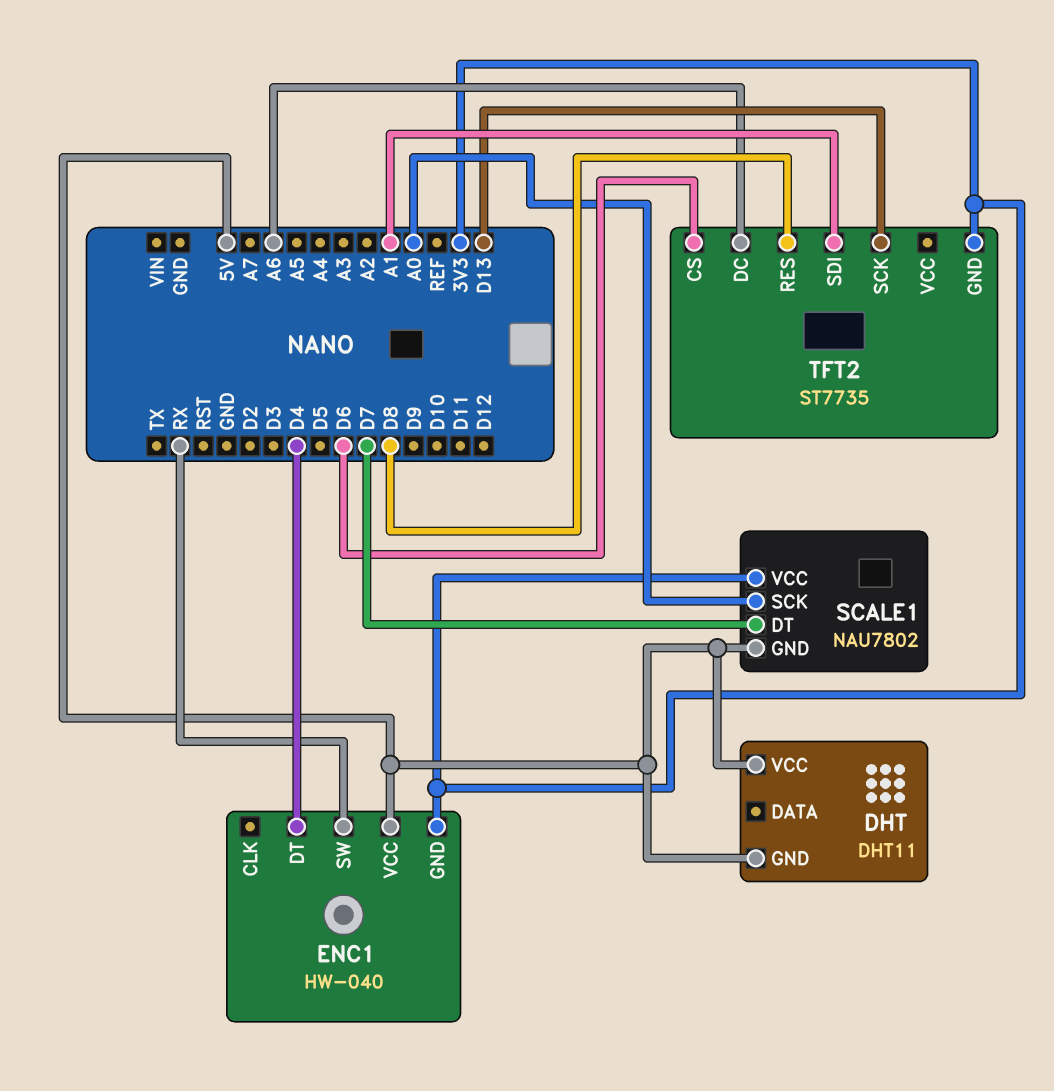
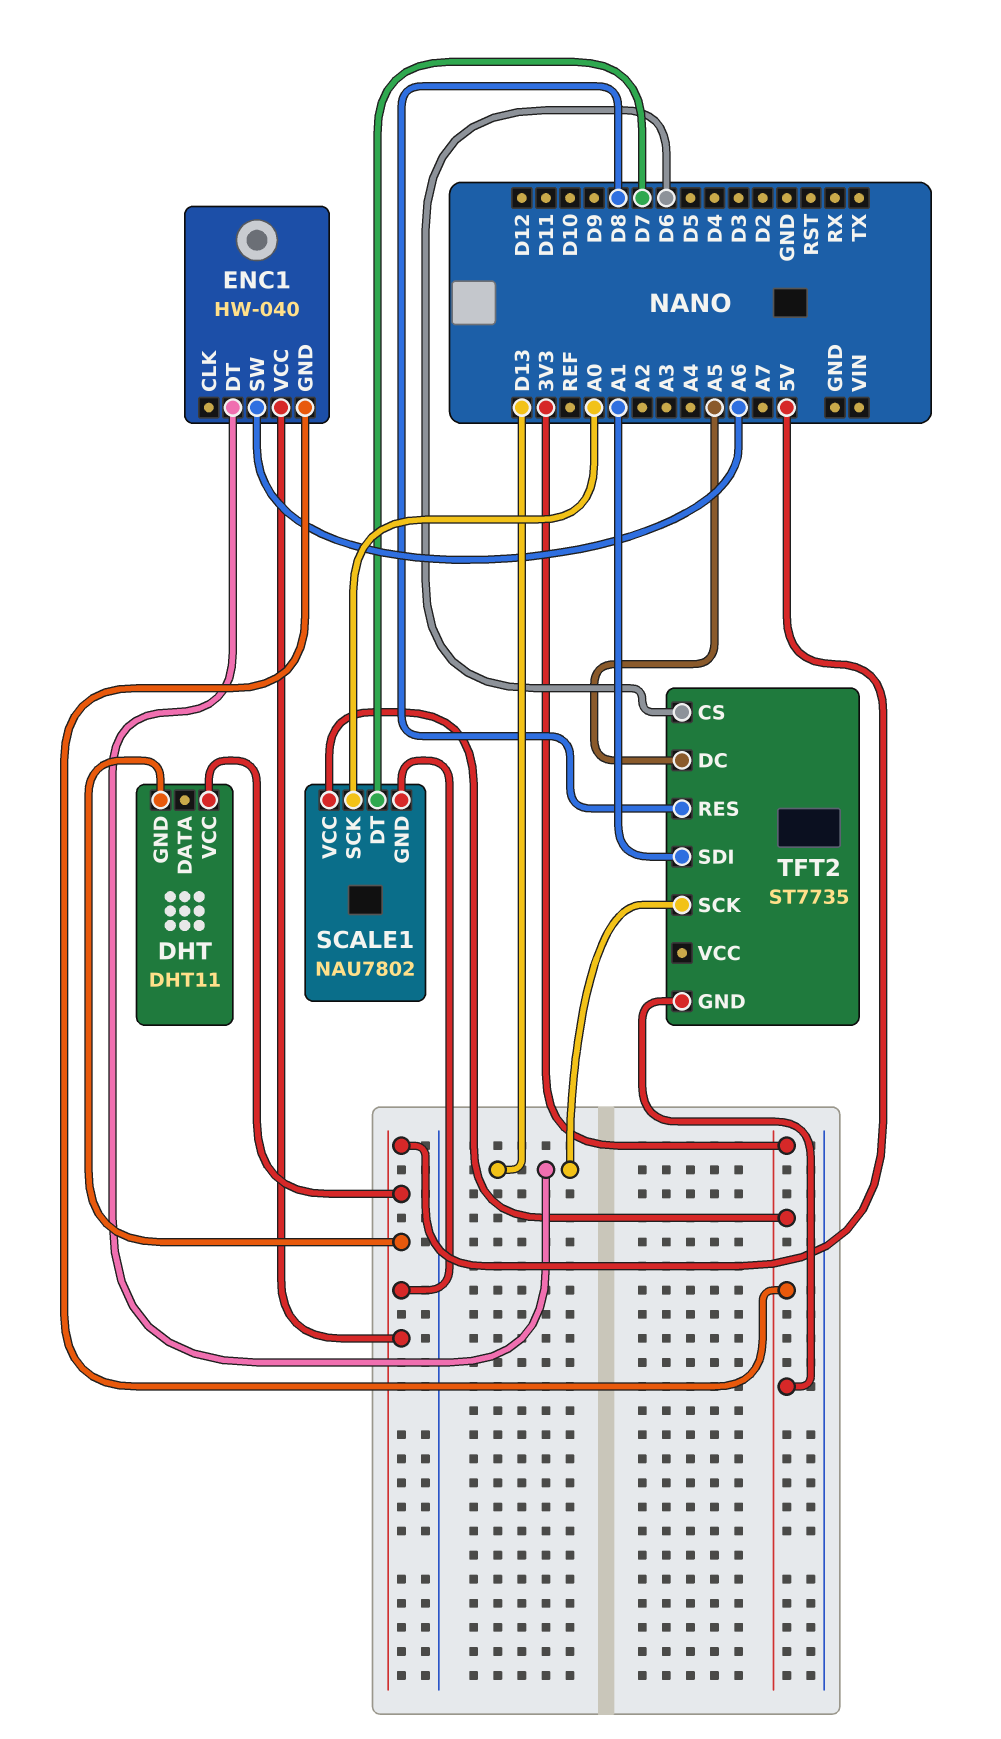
ENC1 pin DT: D4 -> D13
ENC1 pin SW: RX -> A6
TFT2 pin DC: A6 -> A5

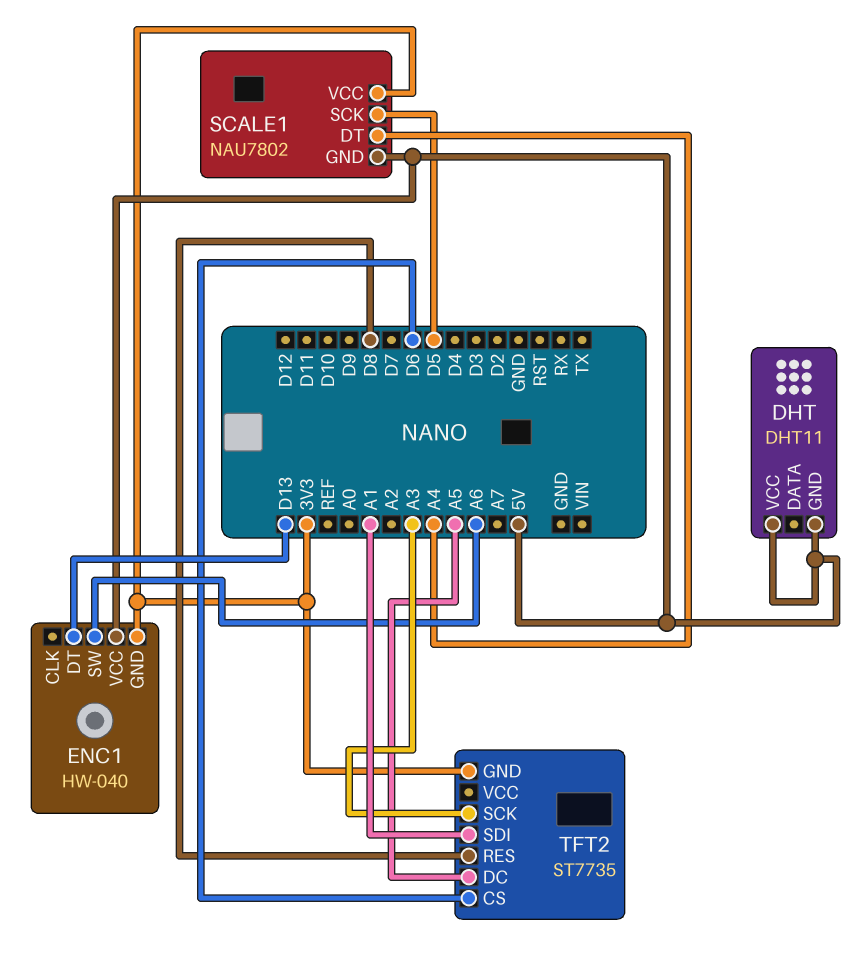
SCALE1 pin DT: D7 -> A4
SCALE1 pin SCK: A0 -> D5
TFT2 pin SCK: D13 -> A3

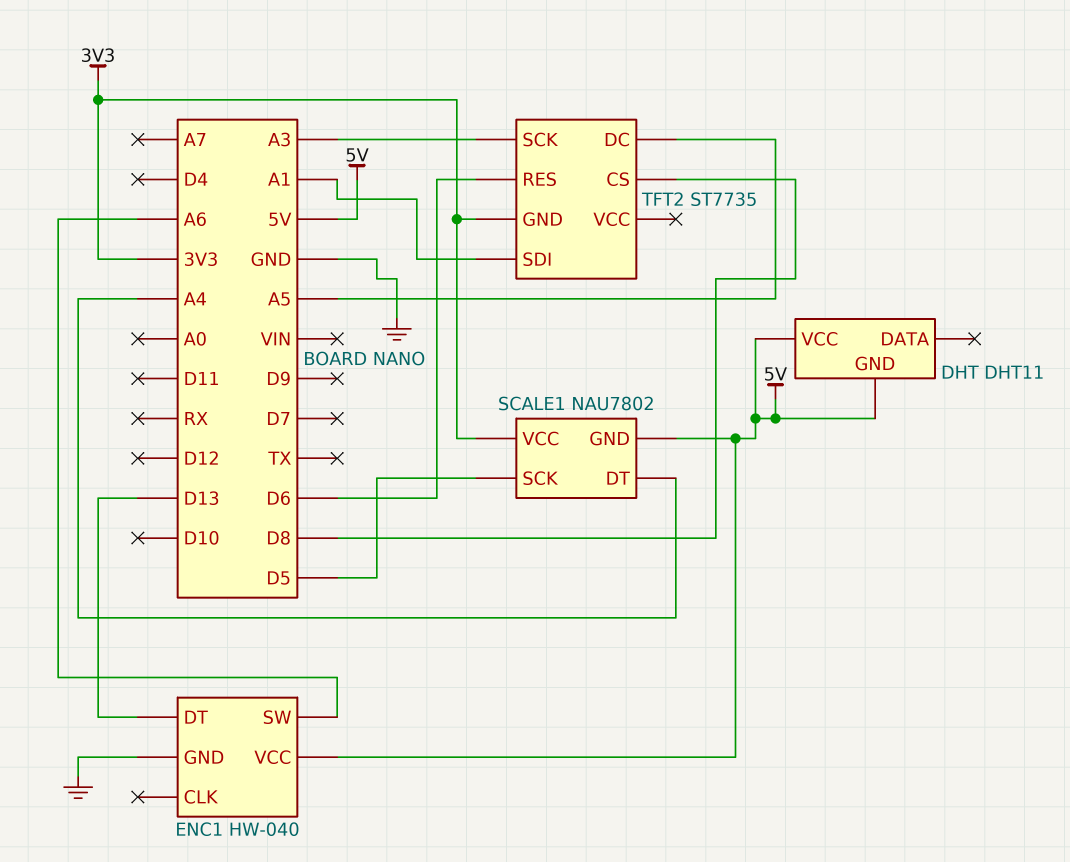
ENC1 pin GND: 3V3 -> GND
TFT2 pin CS: D6 -> D8
TFT2 pin RES: D8 -> D6

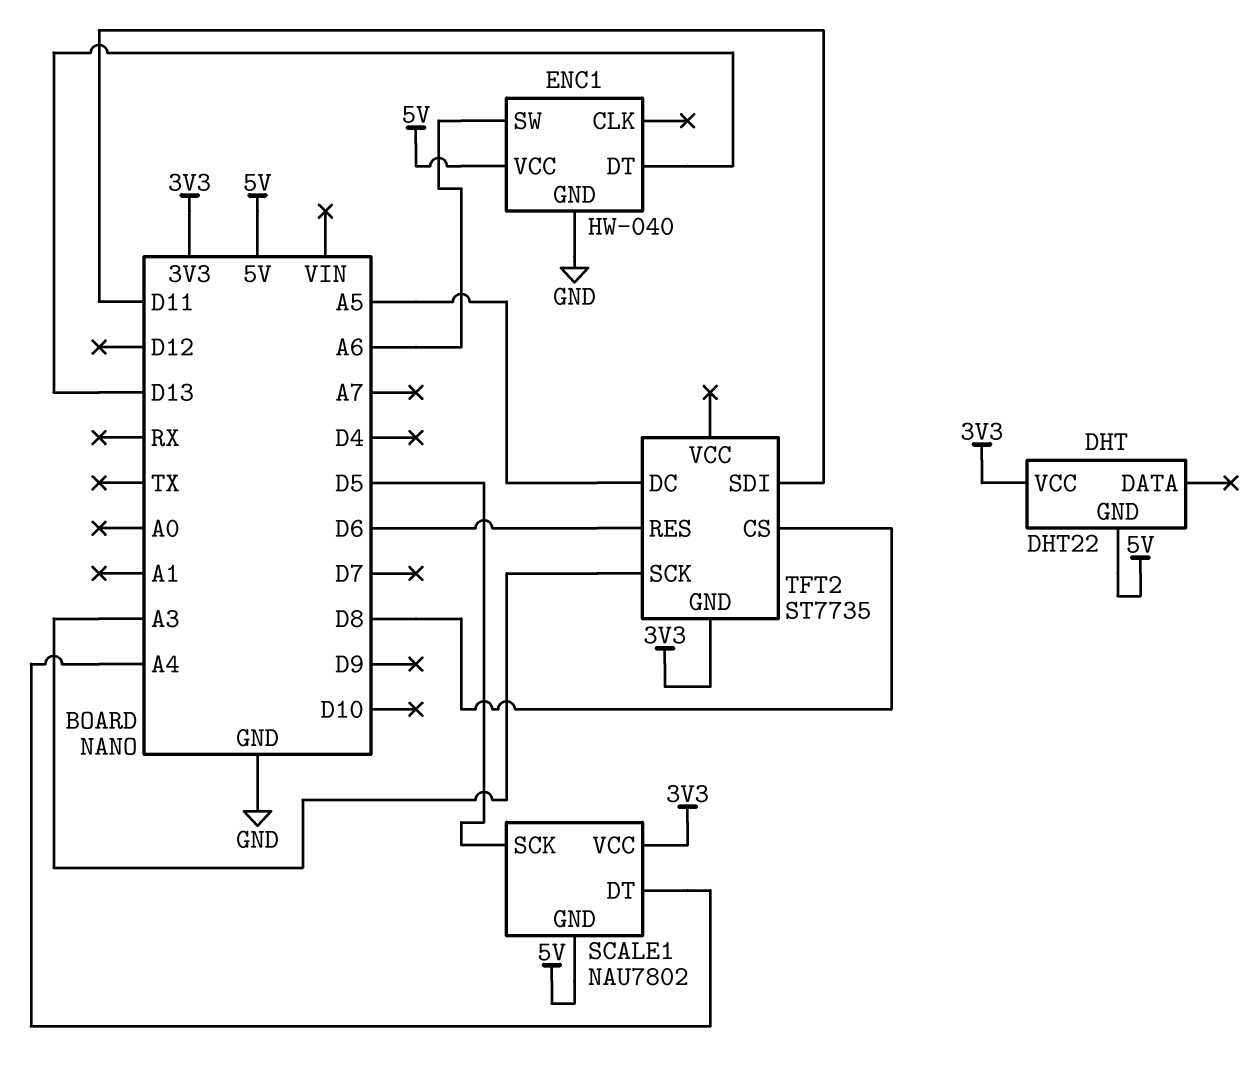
DHT: DHT11 -> DHT22
DHT pin VCC: 5V -> 3V3
TFT2 pin SDI: A1 -> D11

